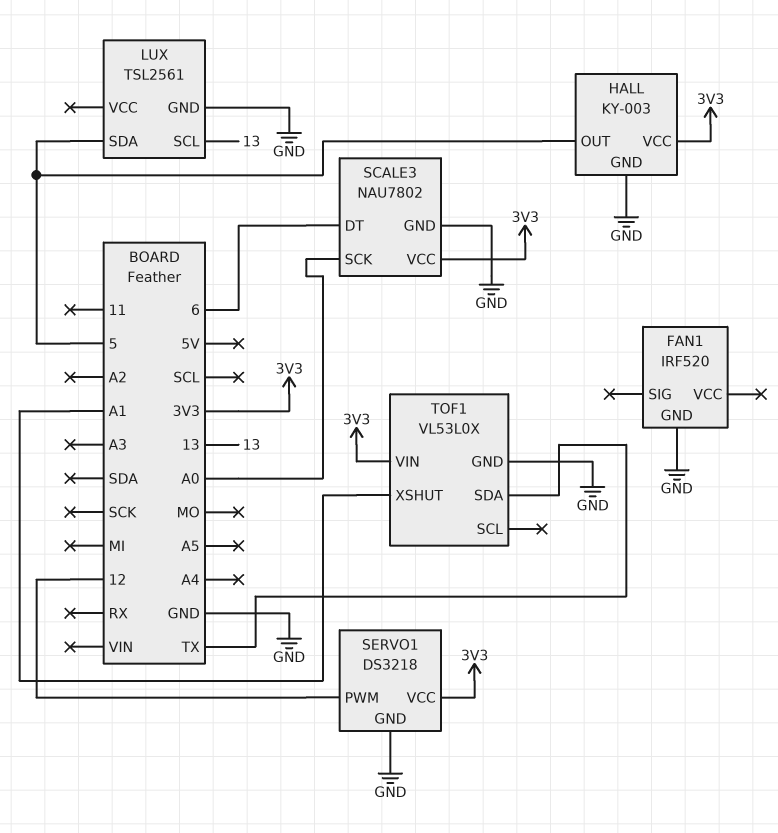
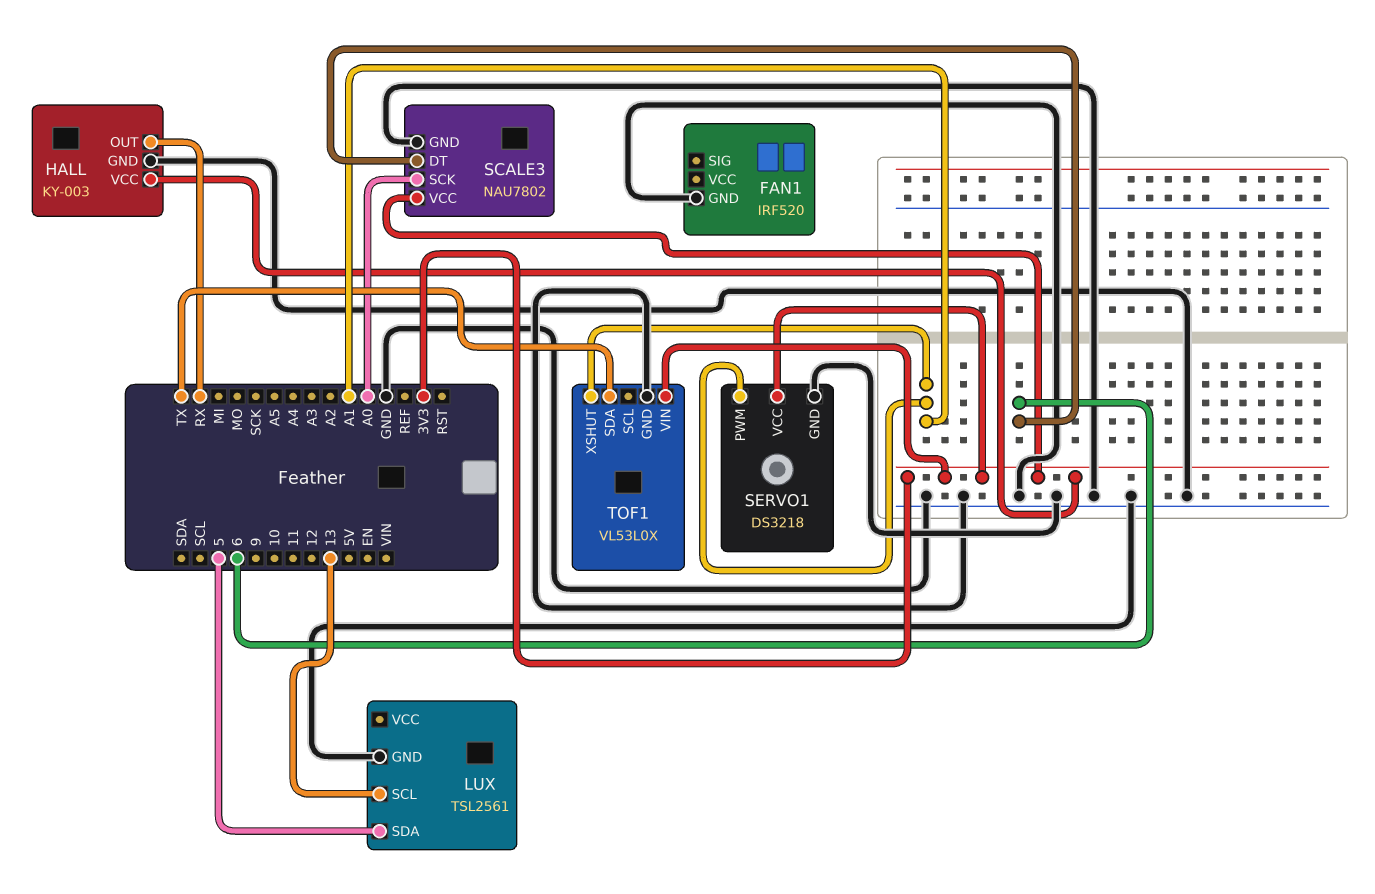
HALL pin OUT: 5 -> RX
SERVO1 pin PWM: 12 -> A1

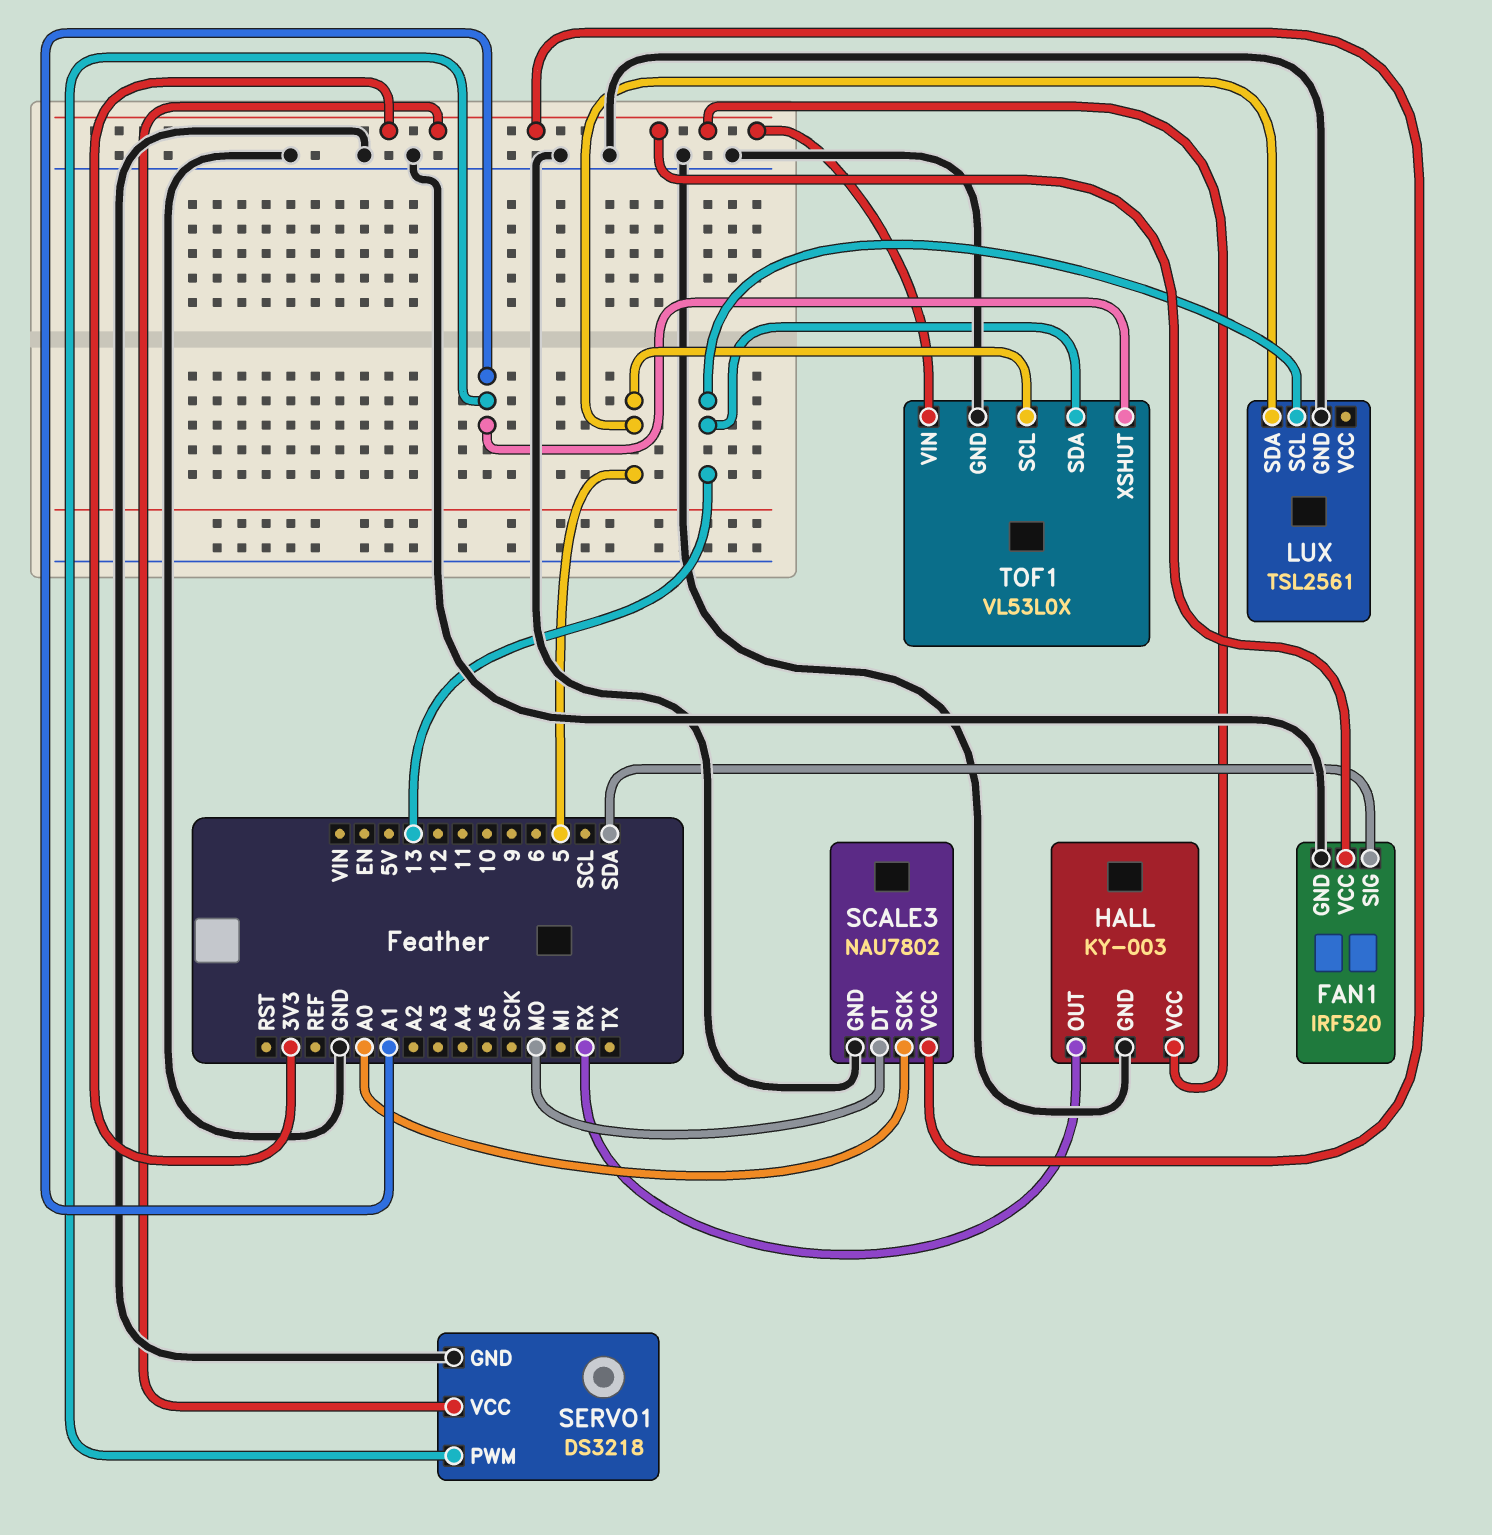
FAN1 pin SIG: none -> SDA
FAN1 pin VCC: none -> 3V3
SCALE3 pin DT: 6 -> MO
TOF1 pin SCL: none -> 5
TOF1 pin SDA: TX -> 13

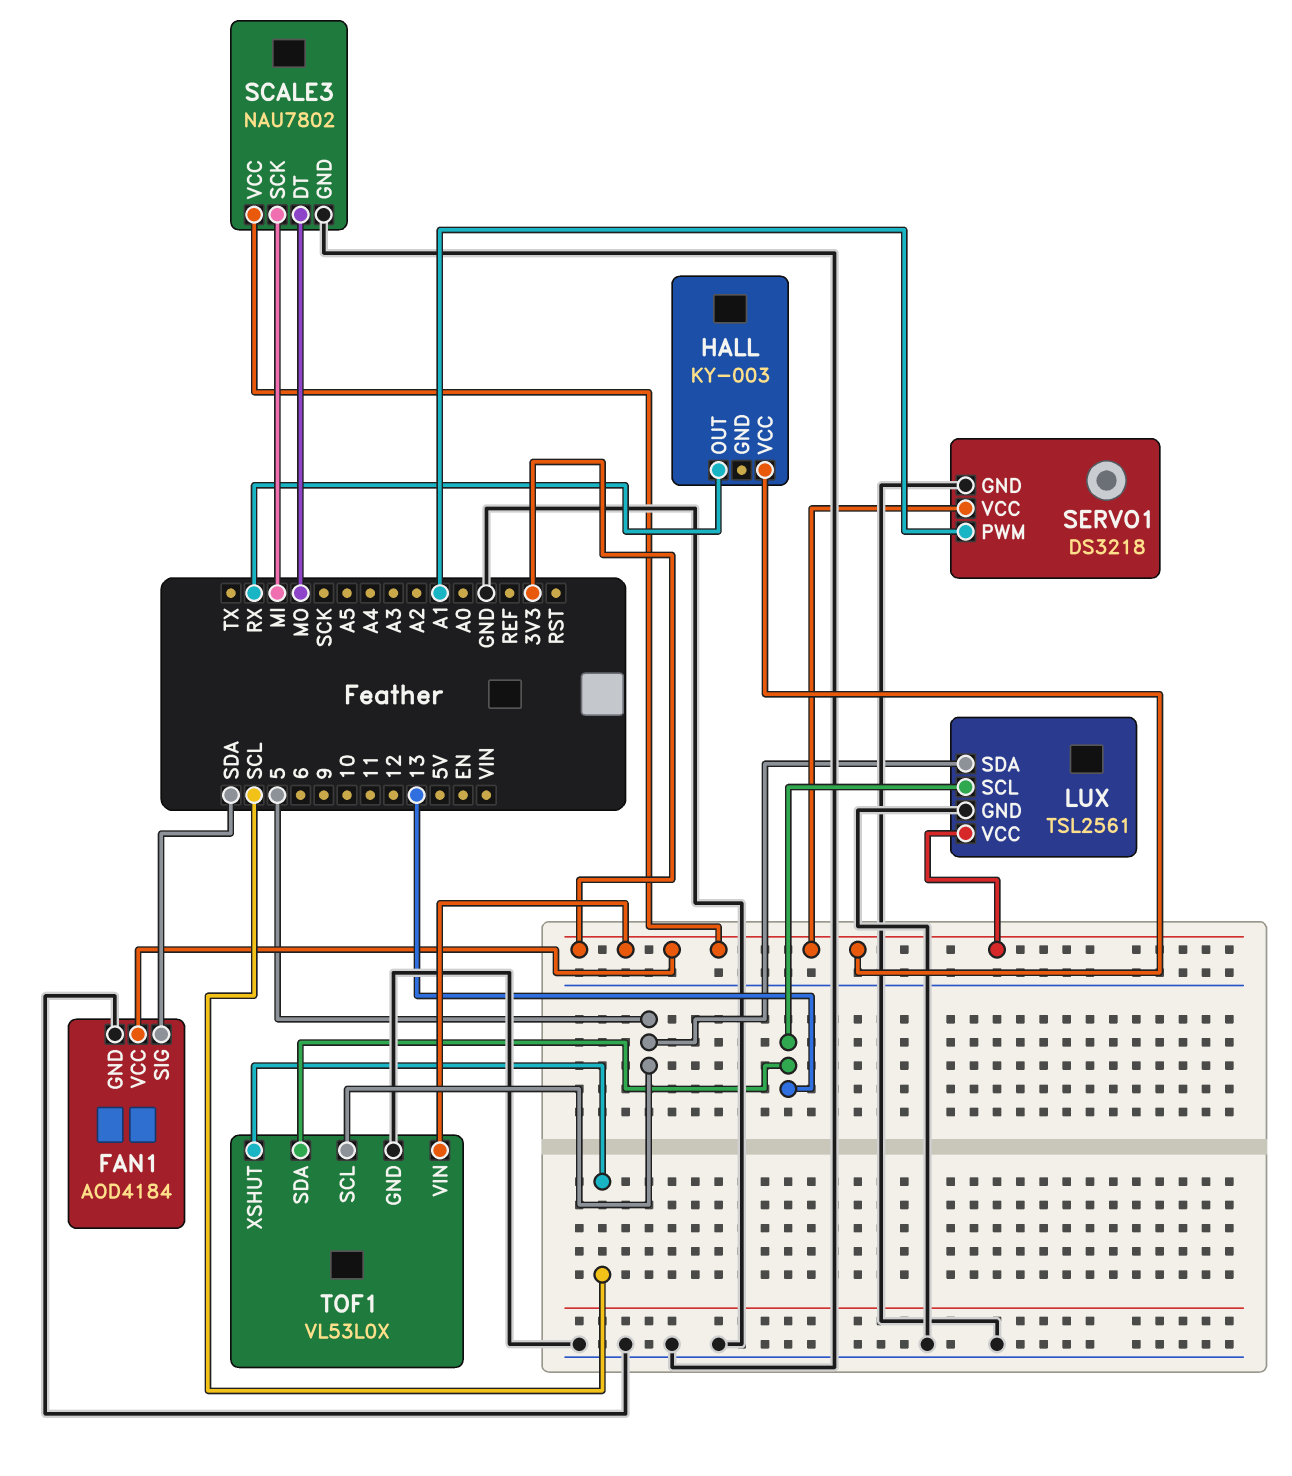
FAN1: IRF520 -> AOD4184
HALL pin GND: GND -> none
LUX pin VCC: none -> 3V3
SCALE3 pin SCK: A0 -> MI
TOF1 pin XSHUT: A1 -> SCL

